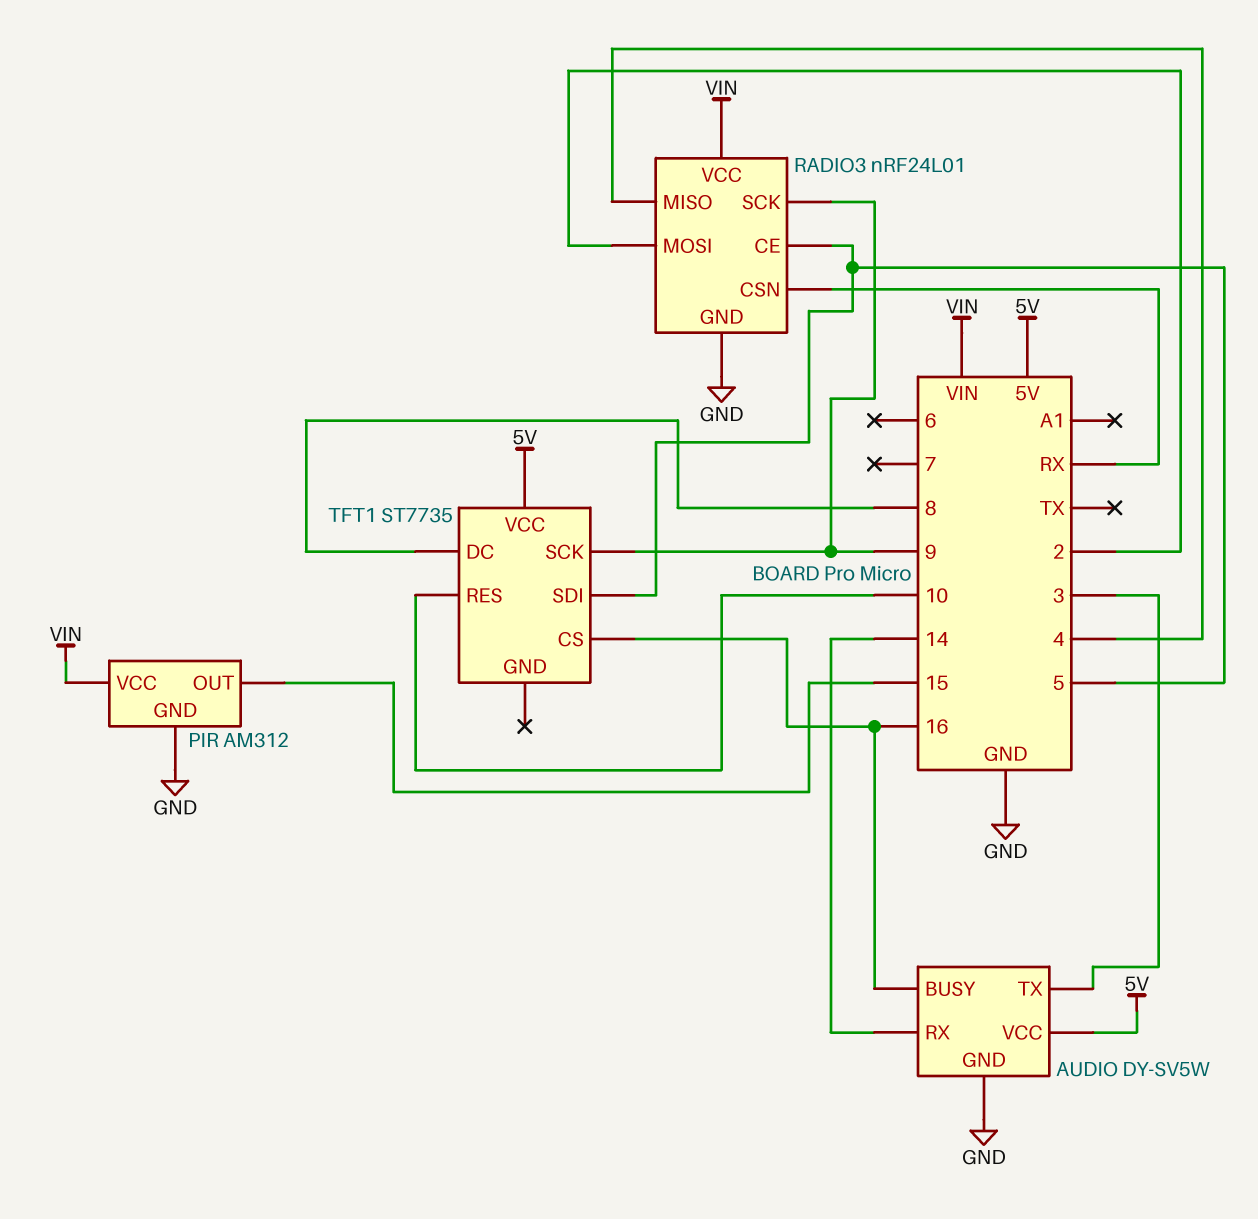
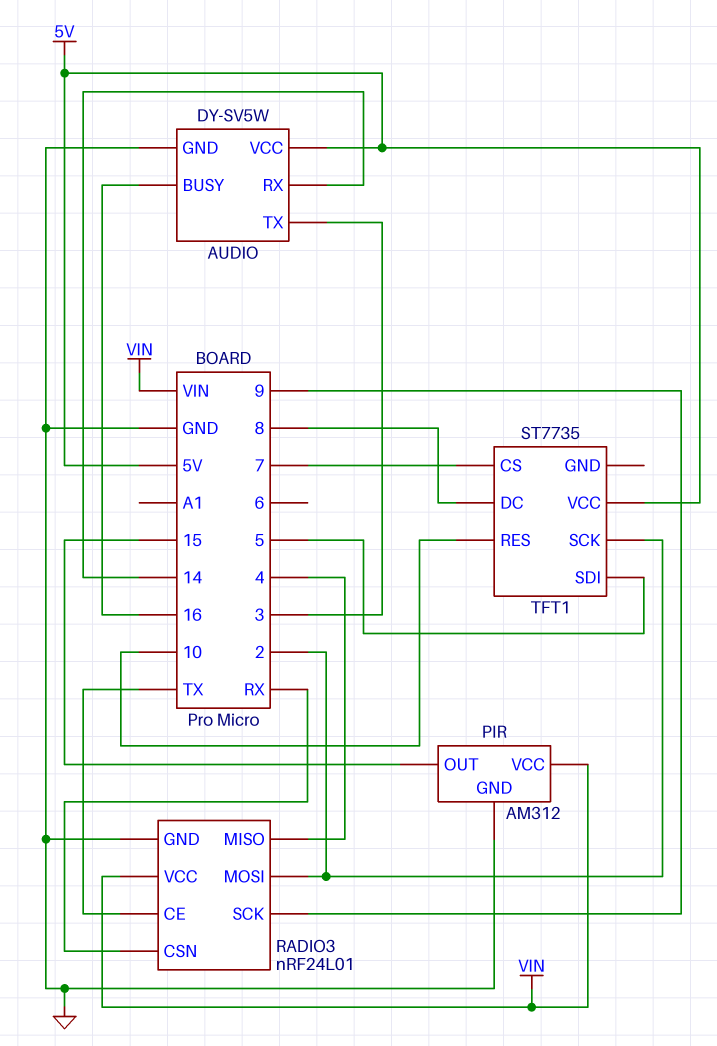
RADIO3 pin CE: 5 -> TX
TFT1 pin CS: 16 -> 7
TFT1 pin SCK: 9 -> 2

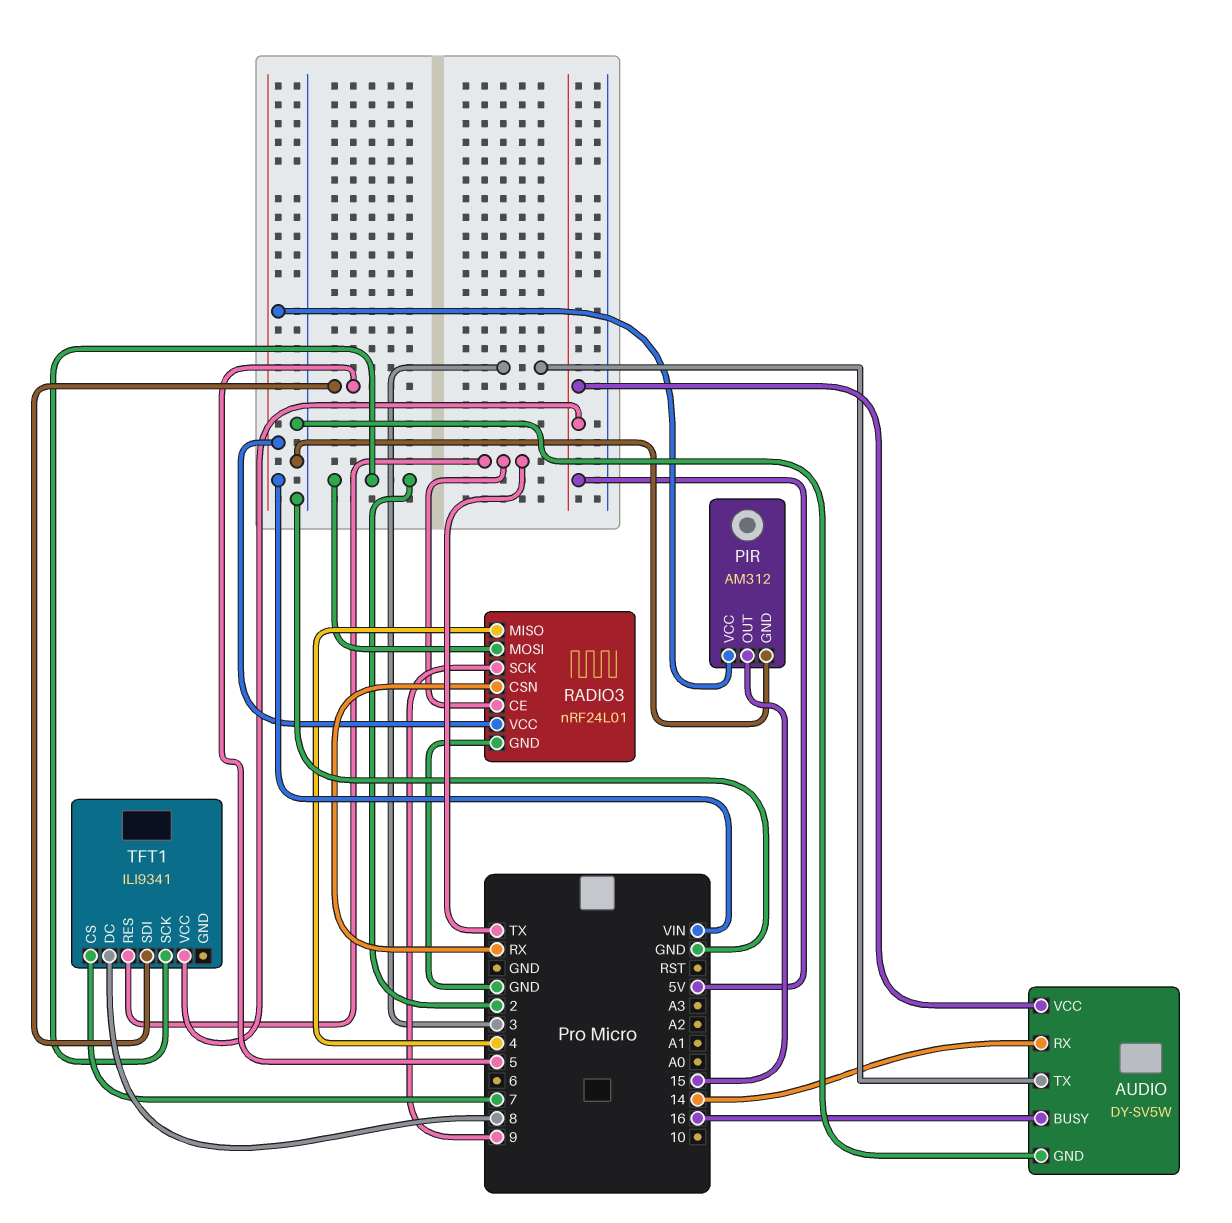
TFT1: ST7735 -> ILI9341
TFT1 pin RES: 10 -> TX

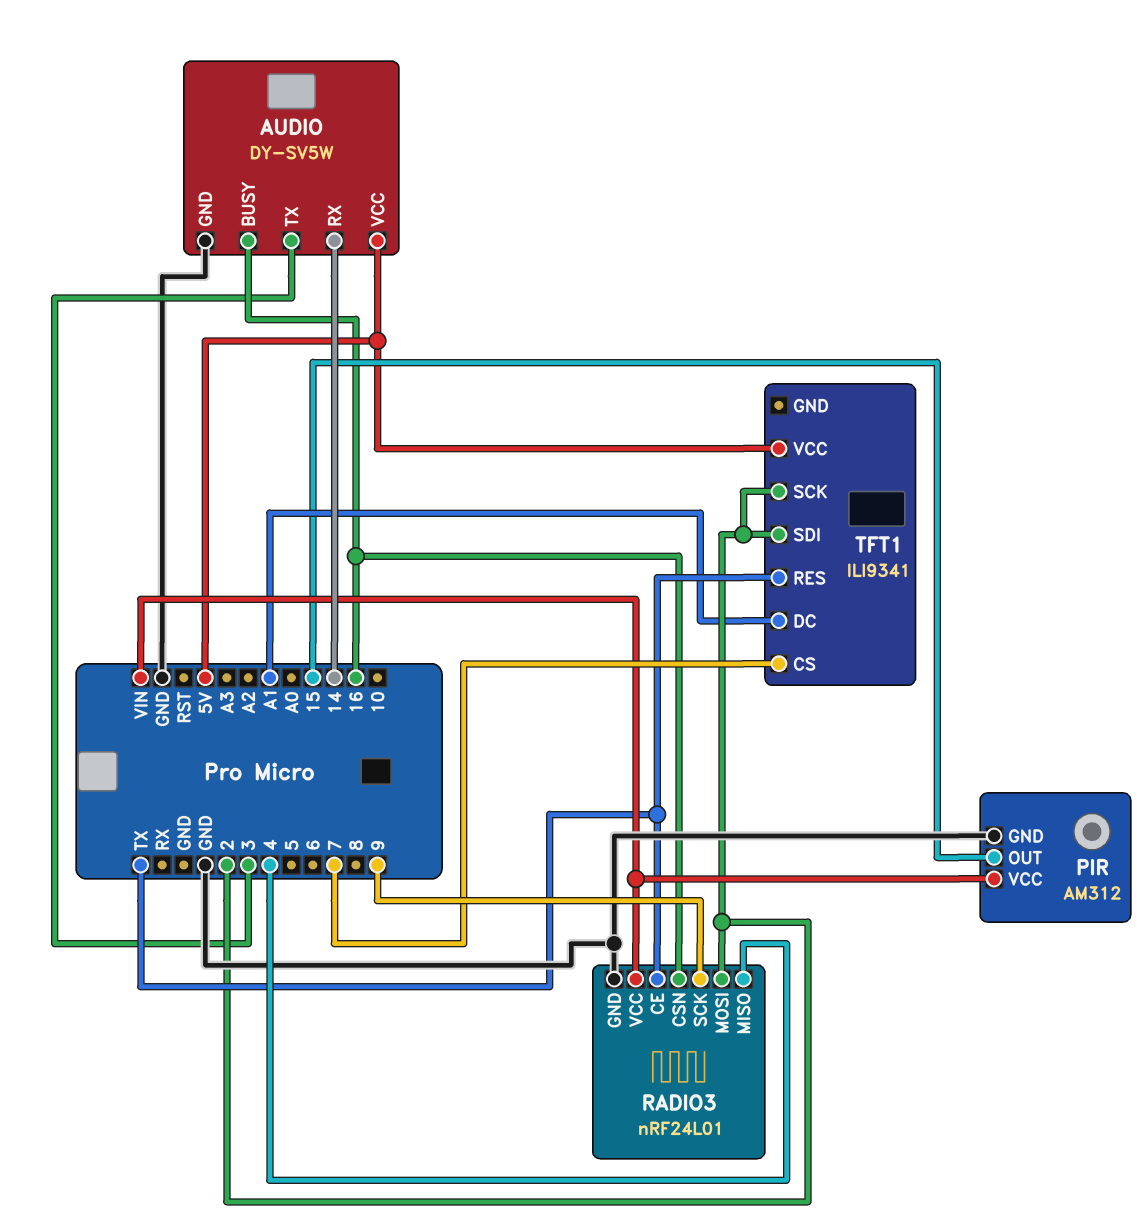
RADIO3 pin CSN: RX -> 16
TFT1 pin DC: 8 -> A1
TFT1 pin SDI: 5 -> 2

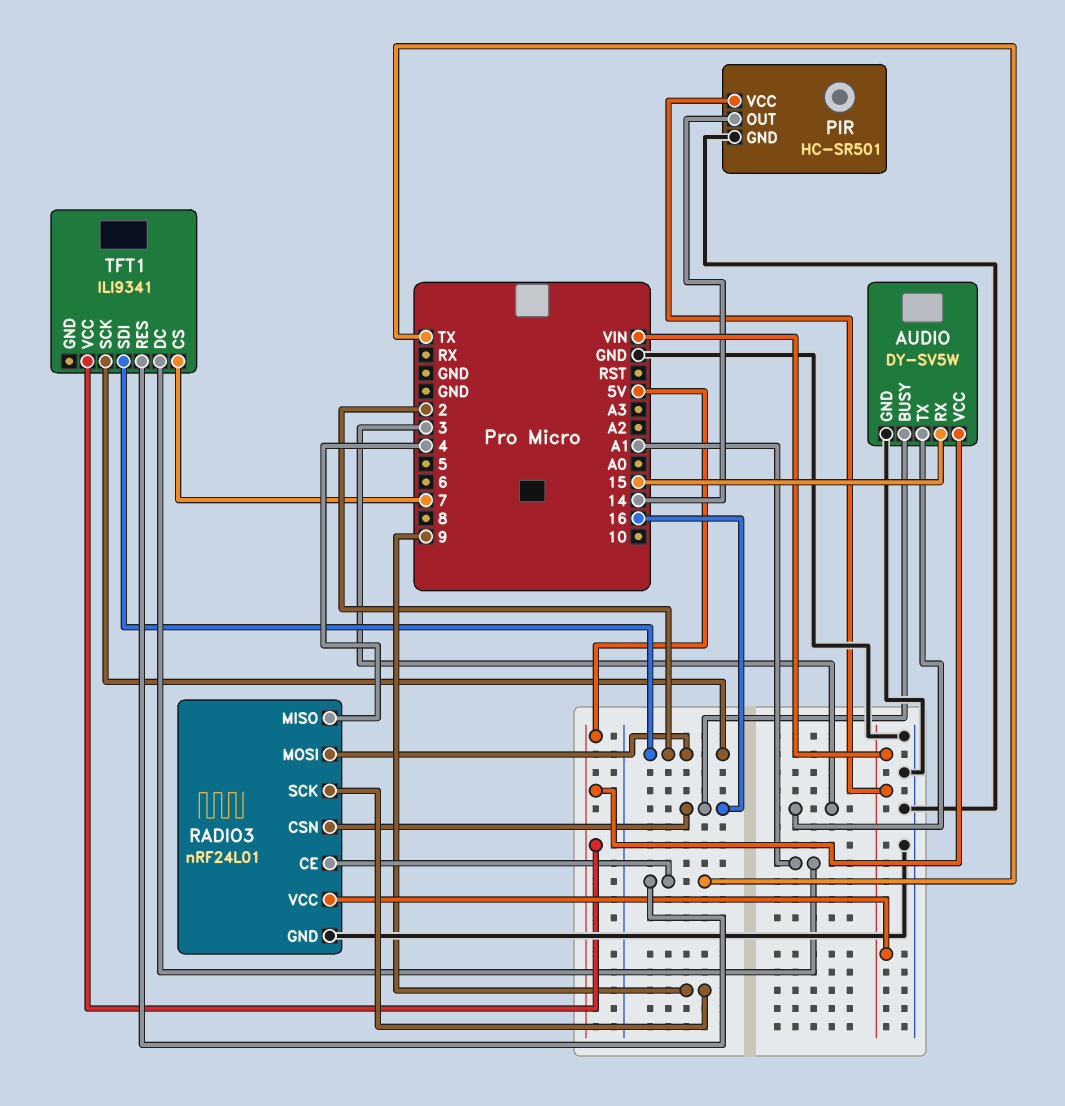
AUDIO pin RX: 14 -> 15
PIR: AM312 -> HC-SR501
PIR pin OUT: 15 -> 14

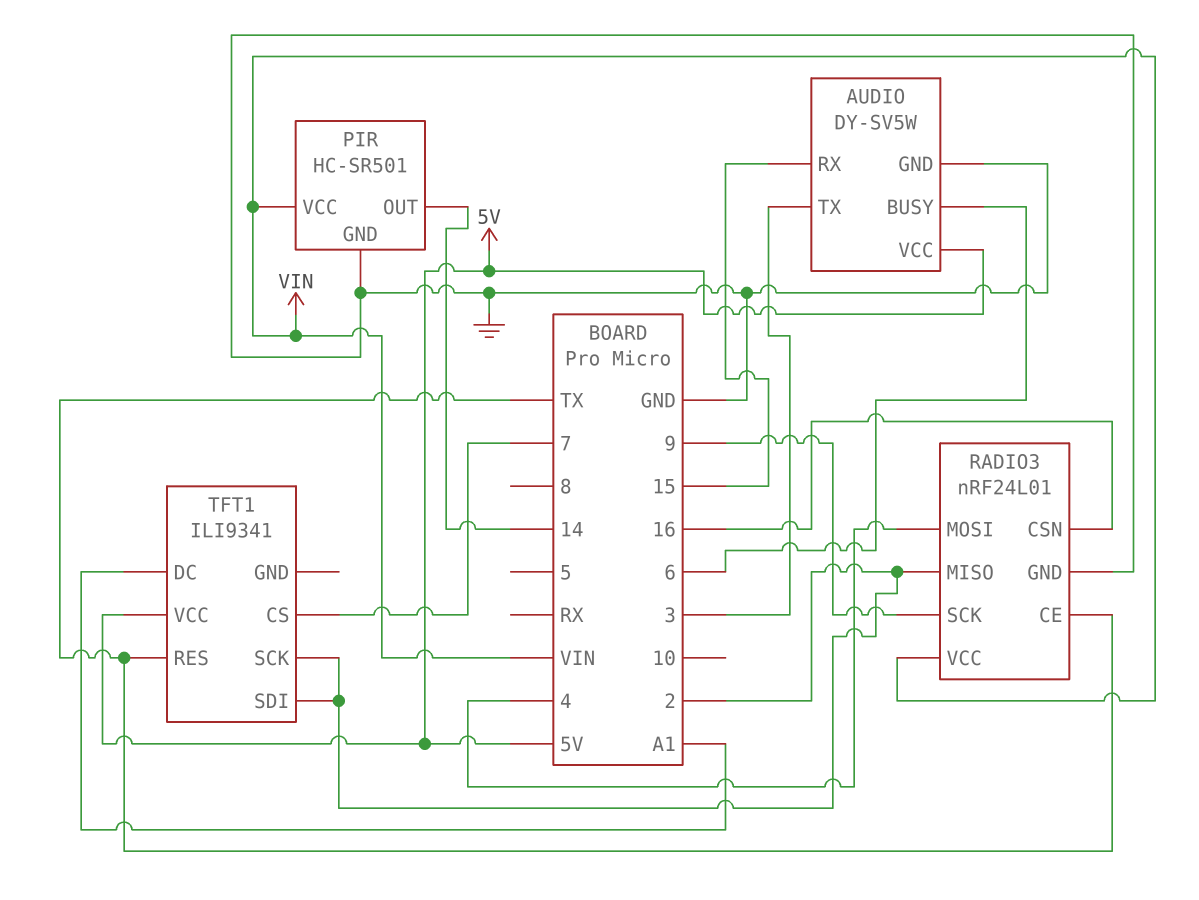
AUDIO pin BUSY: 16 -> 6
RADIO3 pin MISO: 4 -> 2
RADIO3 pin MOSI: 2 -> 4

